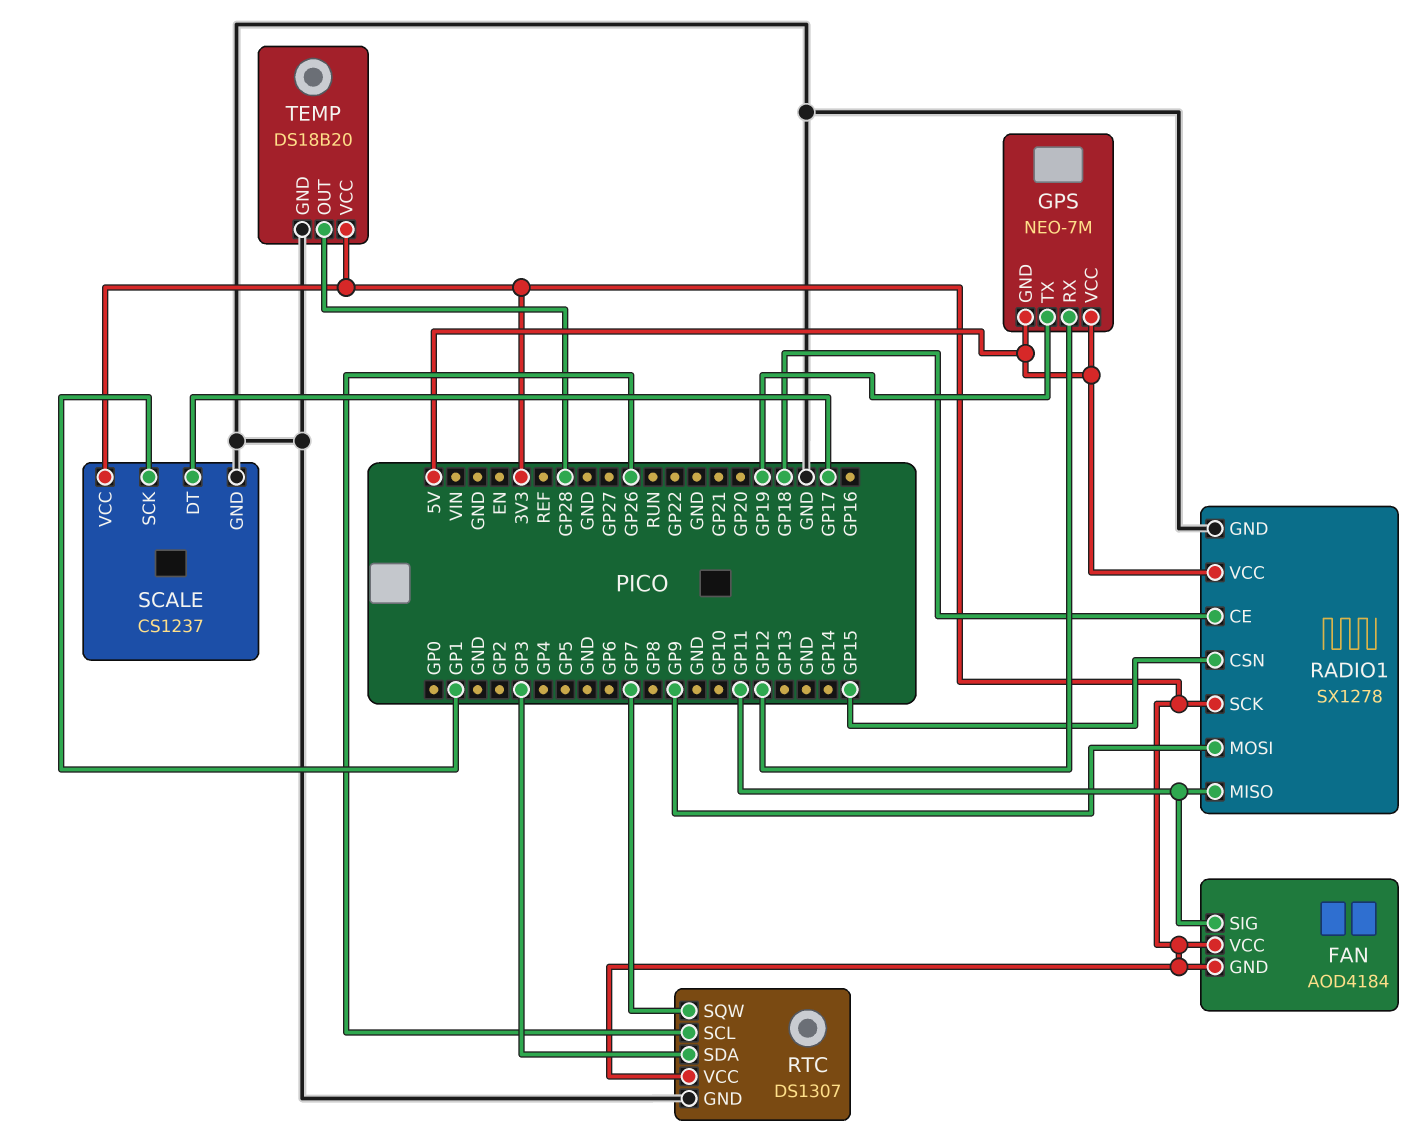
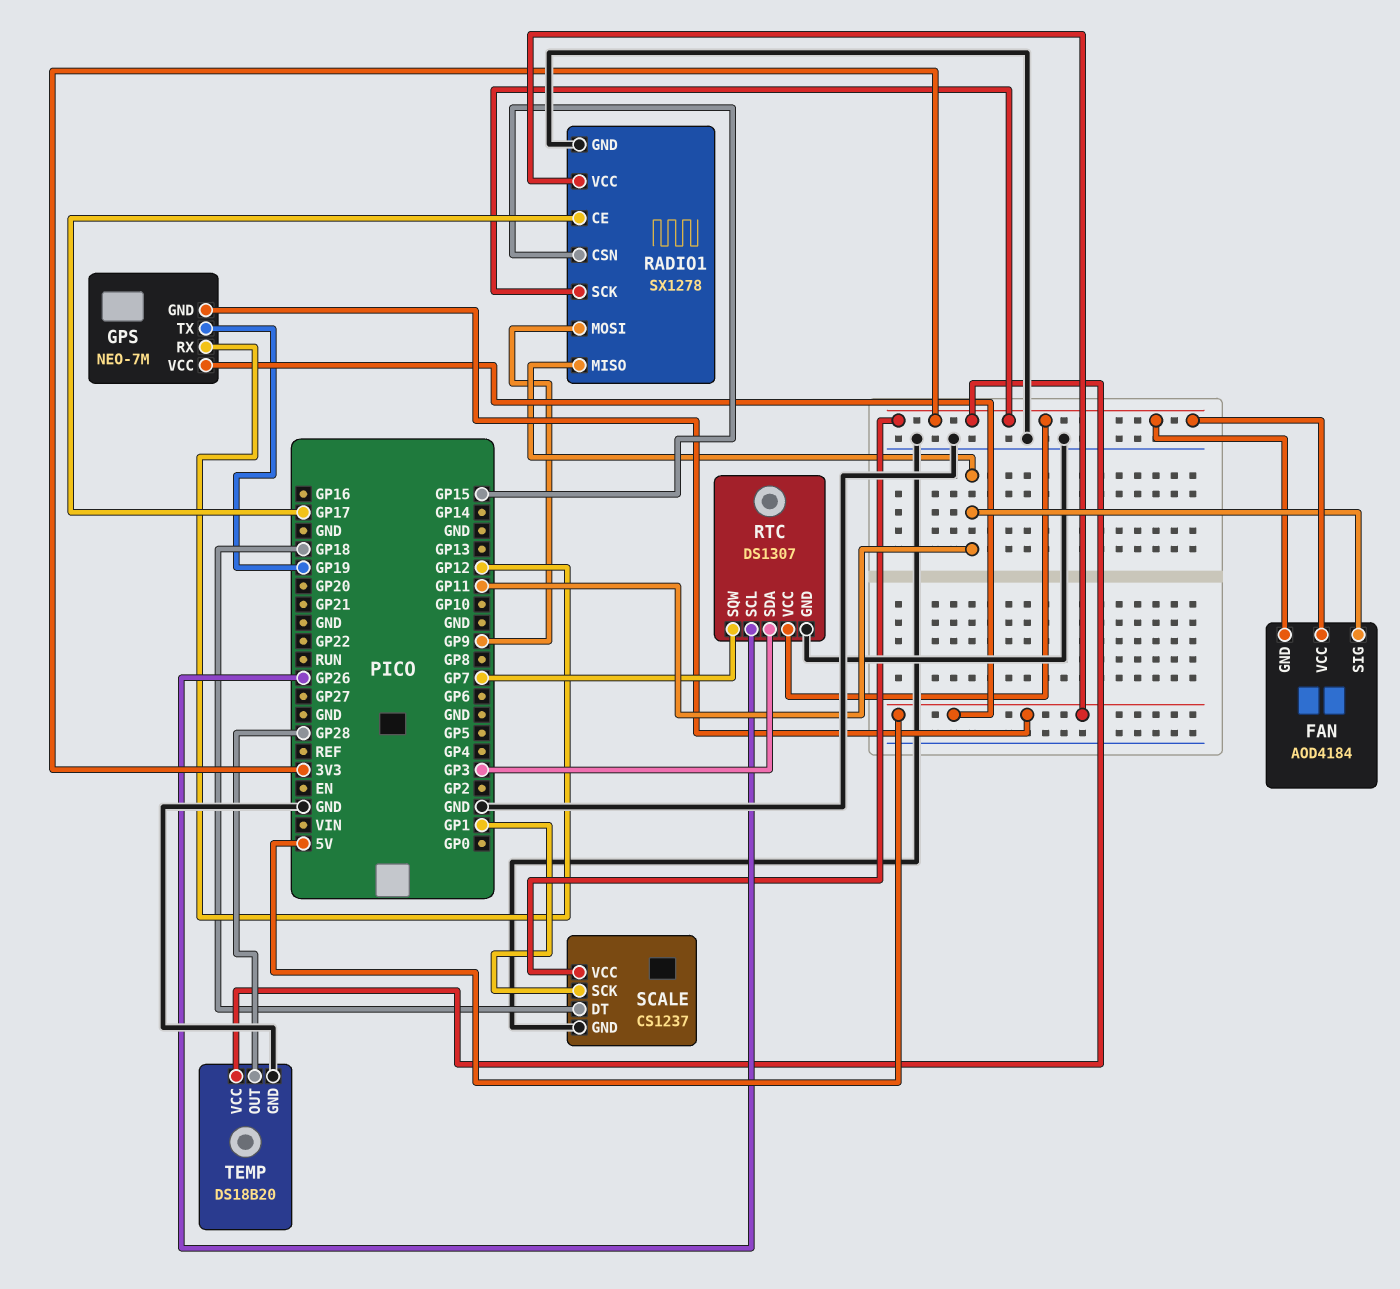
RADIO1 pin CE: GP18 -> GP17
SCALE pin DT: GP17 -> GP18

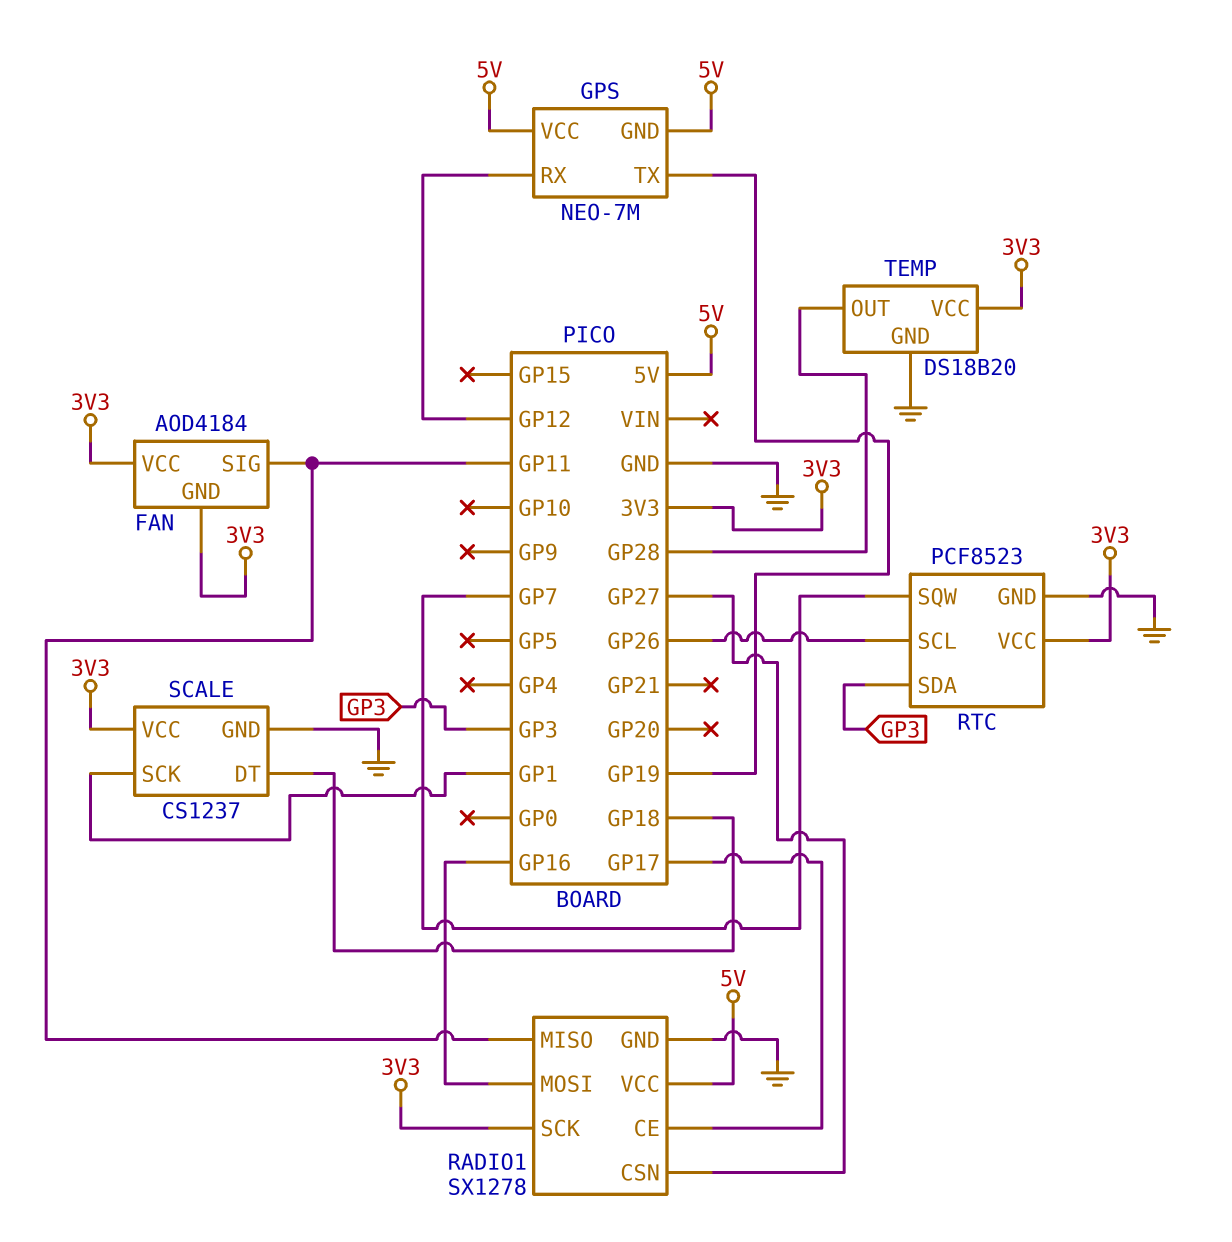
RADIO1 pin CSN: GP15 -> GP27
RADIO1 pin MOSI: GP9 -> GP16
RTC: DS1307 -> PCF8523

